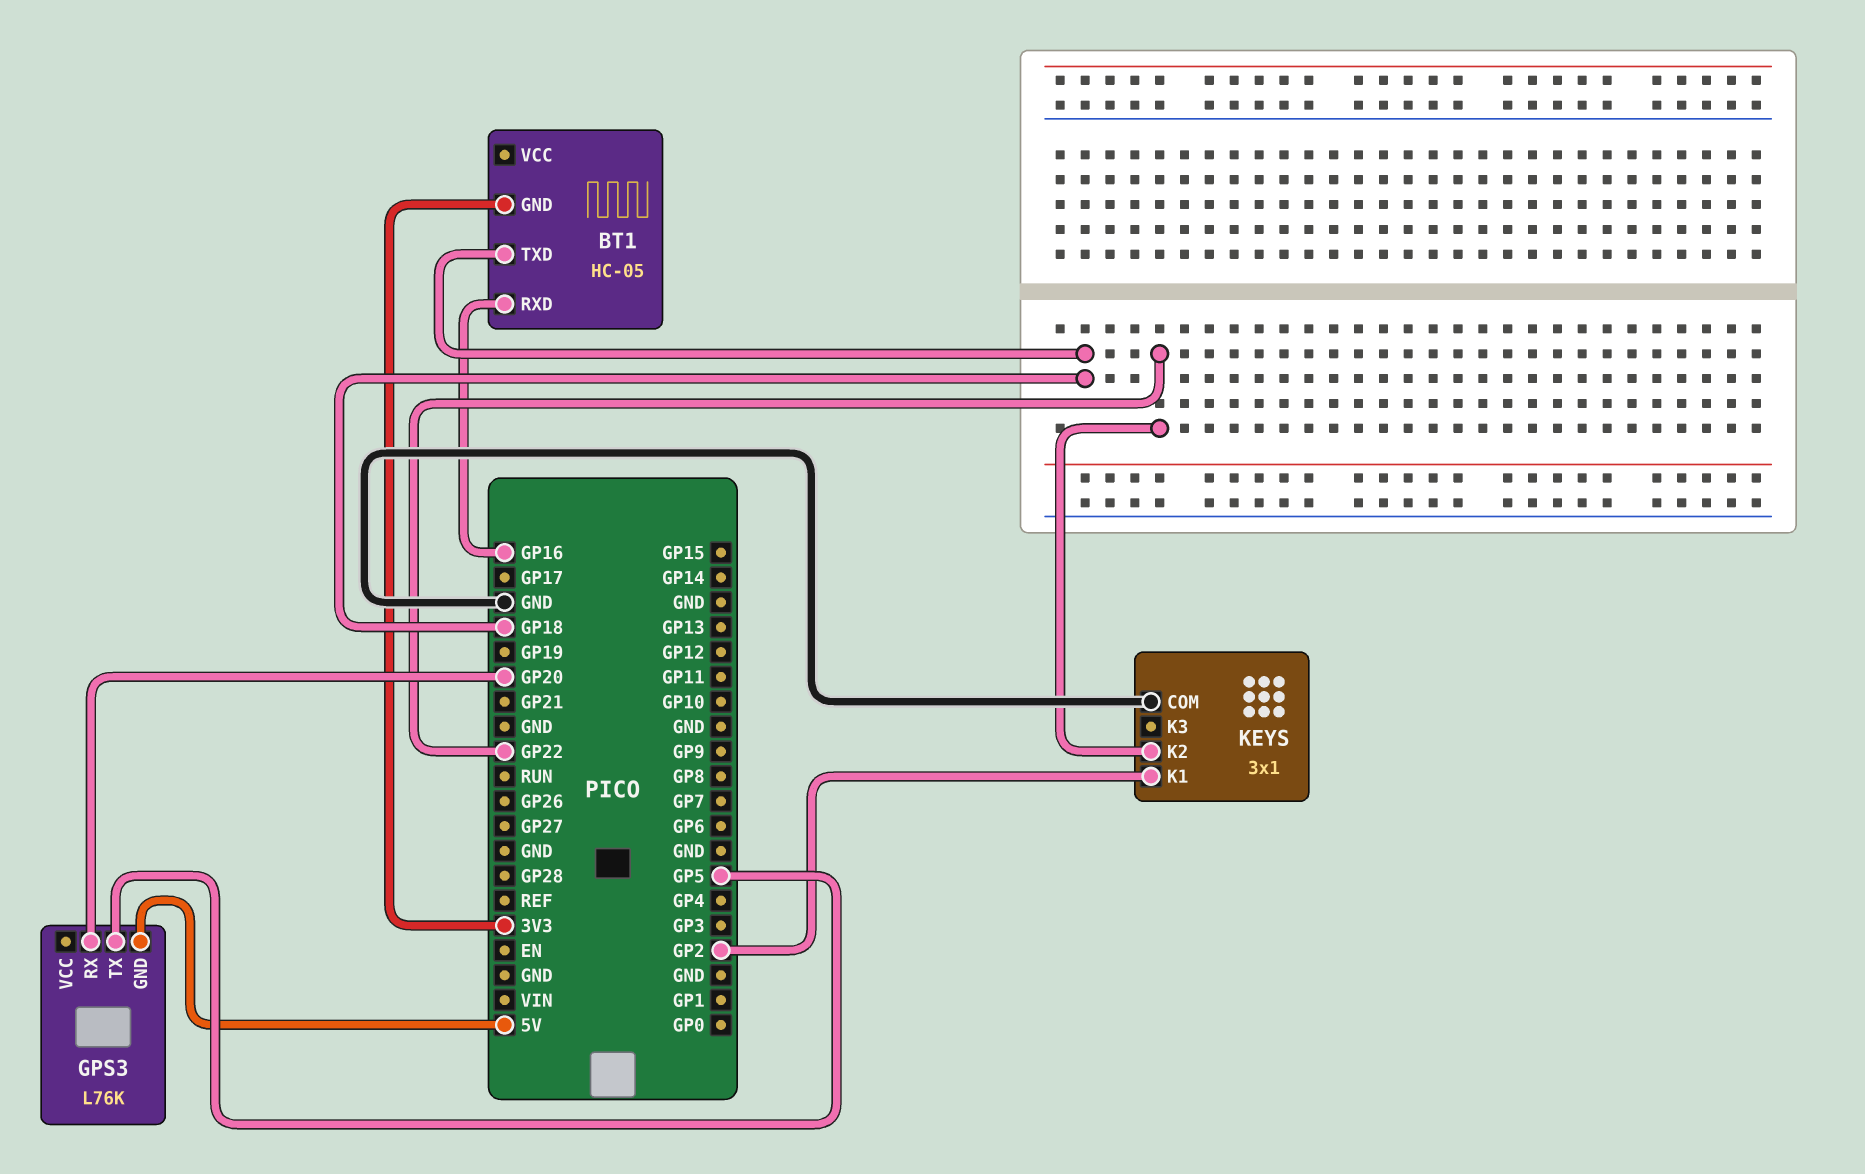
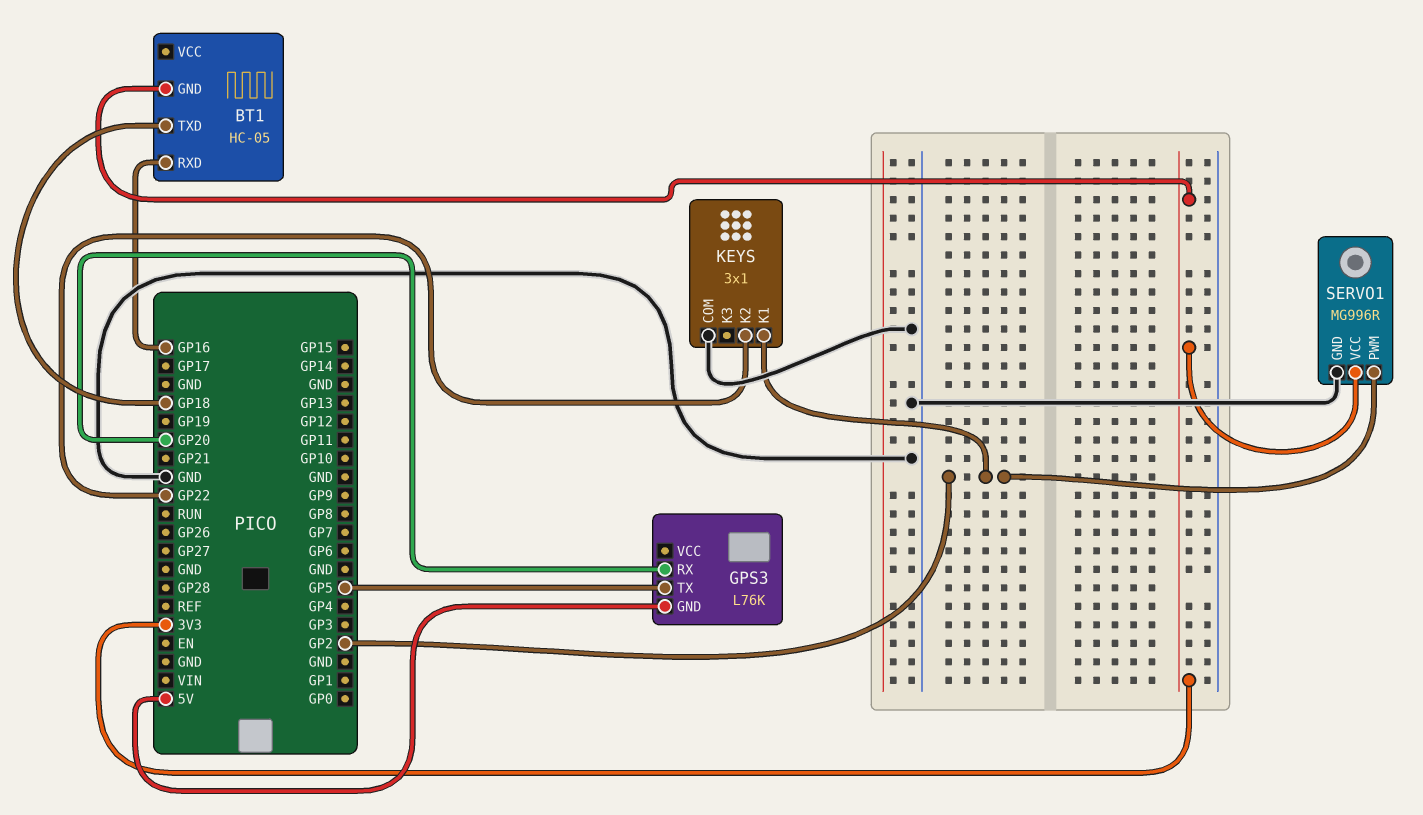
SERVO1: none -> MG996R
SERVO1 pin GND: none -> GND
SERVO1 pin PWM: none -> GP2
SERVO1 pin VCC: none -> 3V3

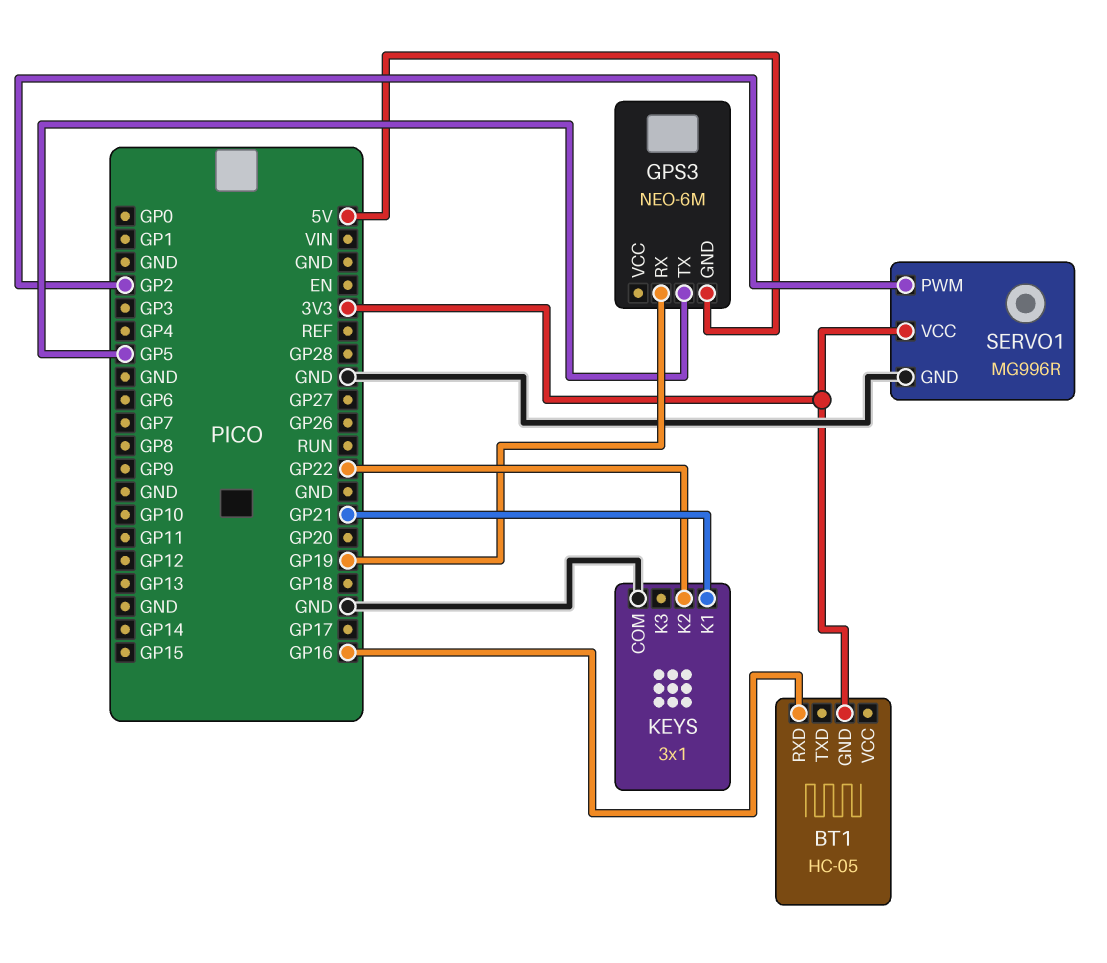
BT1 pin TXD: GP18 -> none
GPS3: L76K -> NEO-6M
GPS3 pin RX: GP20 -> GP19
KEYS pin K1: GP2 -> GP21

